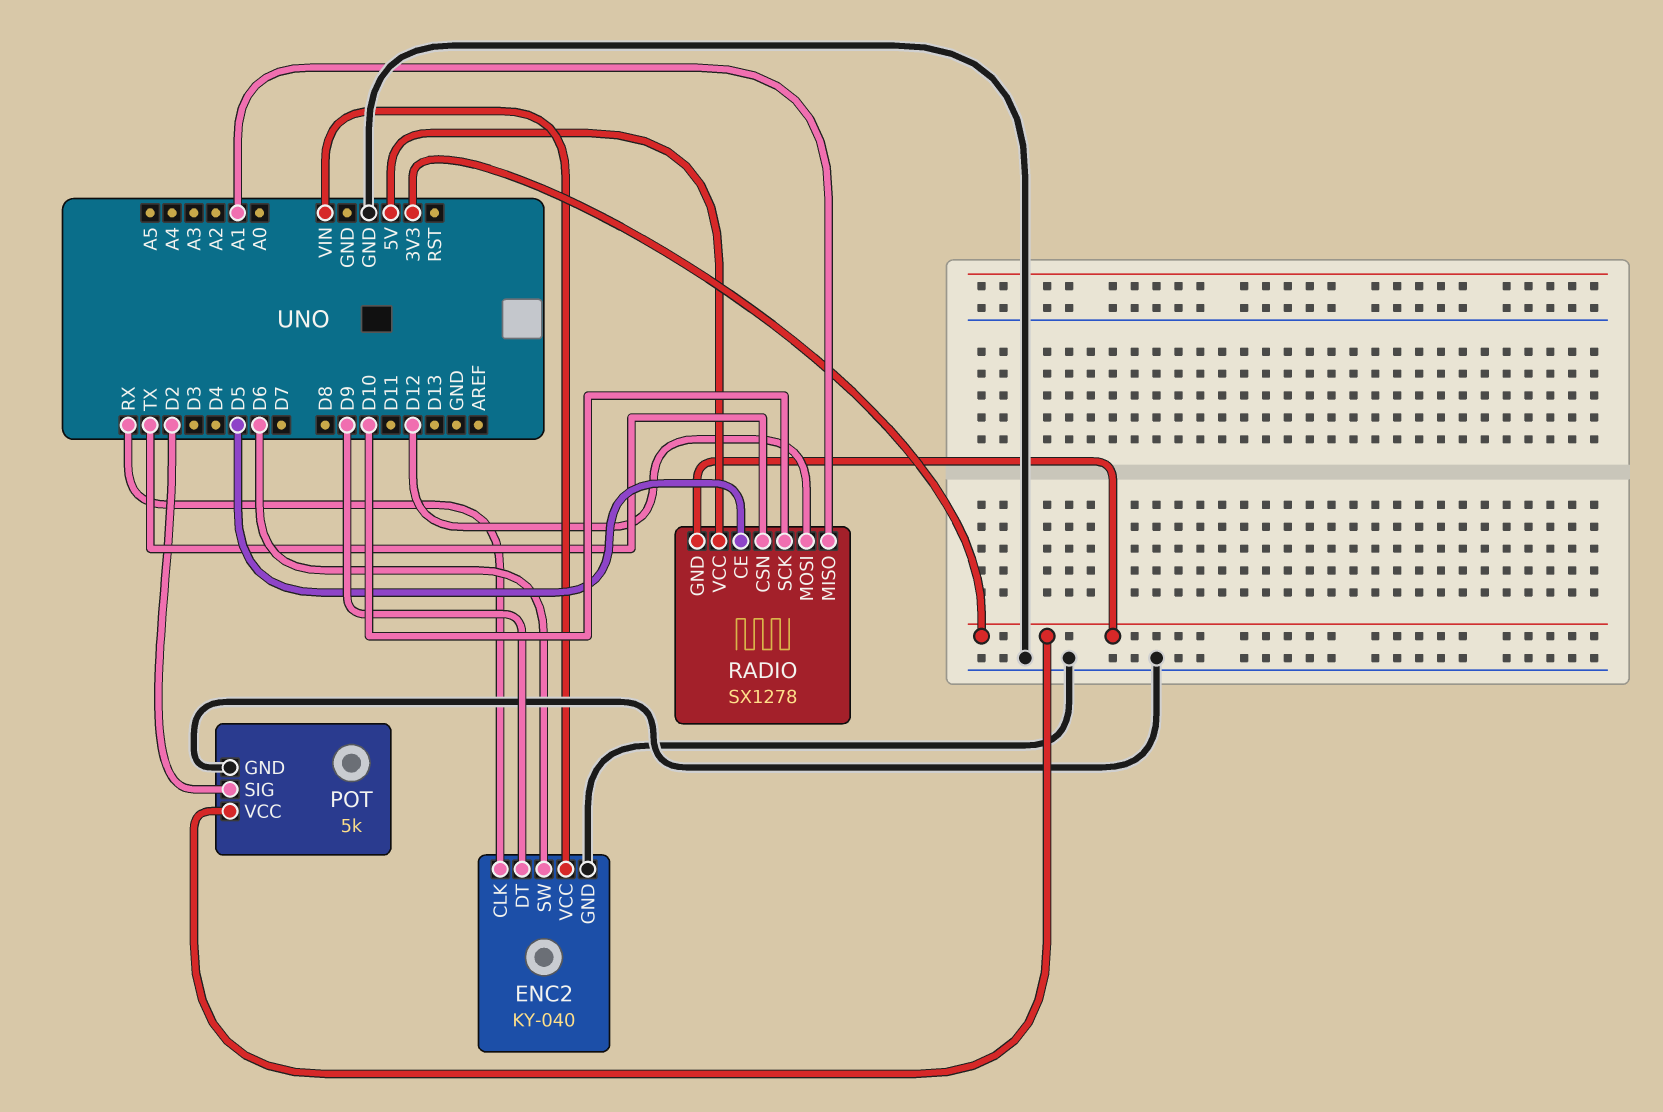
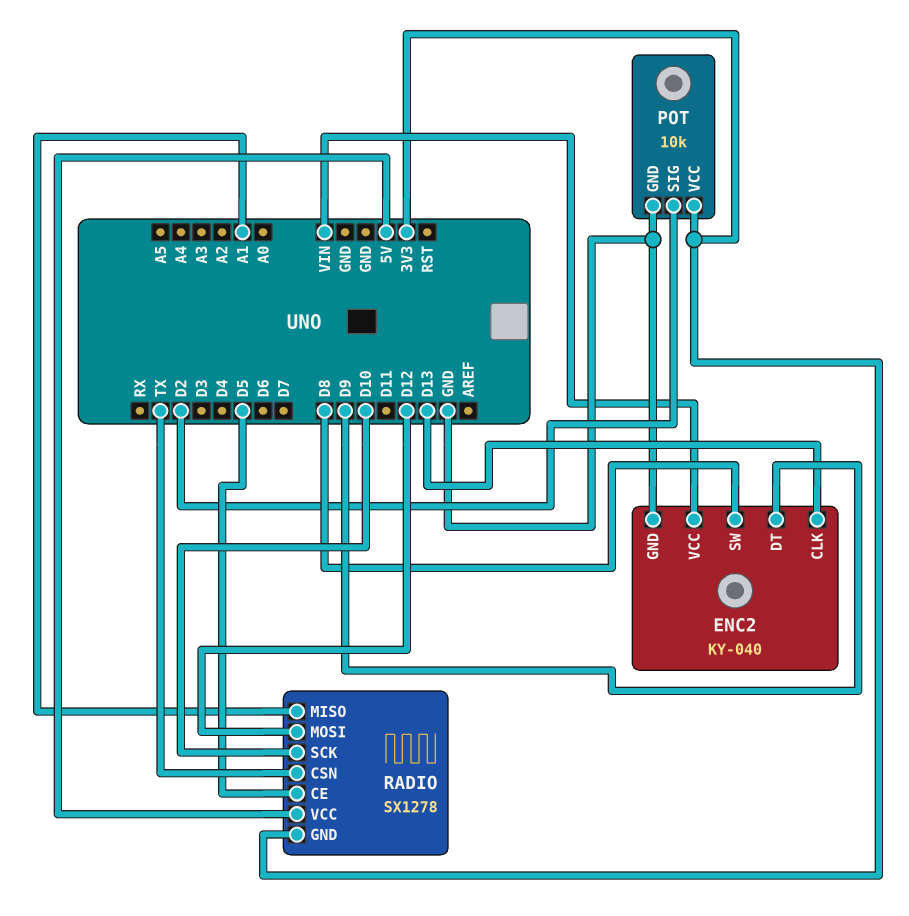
ENC2 pin CLK: RX -> D13
ENC2 pin SW: D6 -> D8
POT: 5k -> 10k

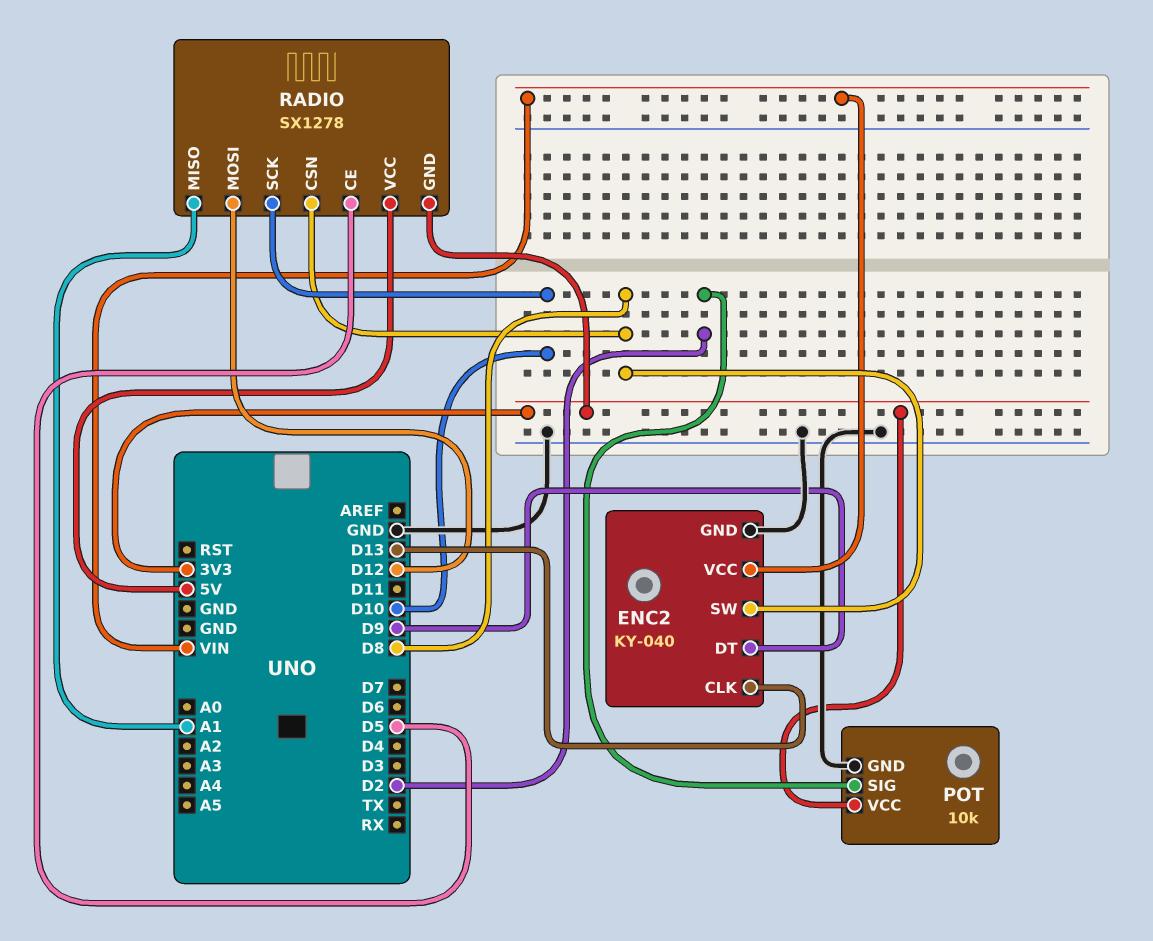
RADIO pin CSN: TX -> D8

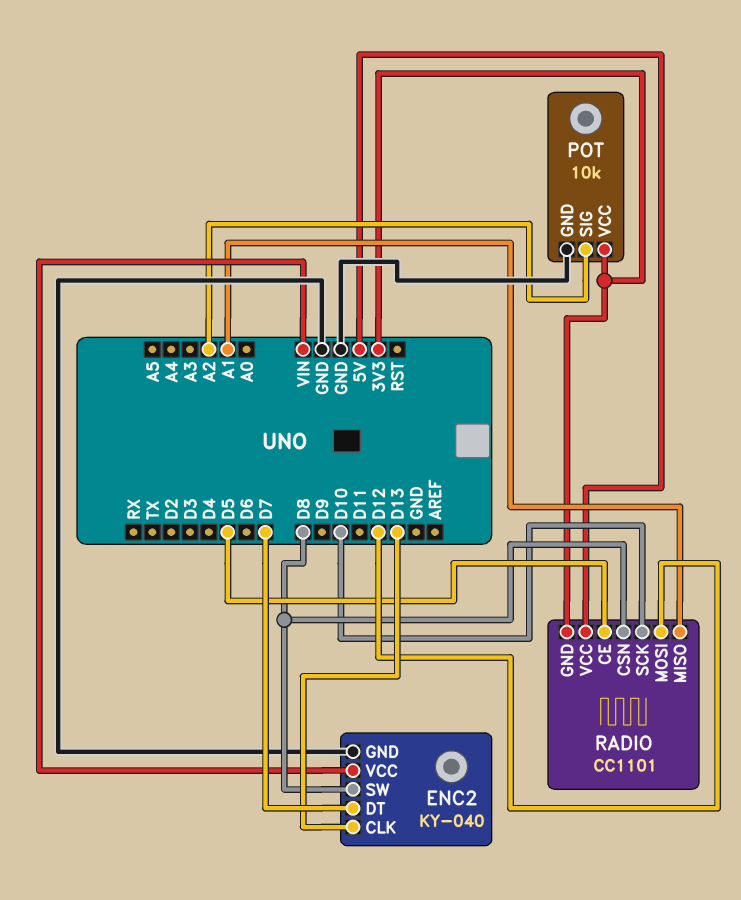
ENC2 pin DT: D9 -> D7
POT pin SIG: D2 -> A2
RADIO: SX1278 -> CC1101

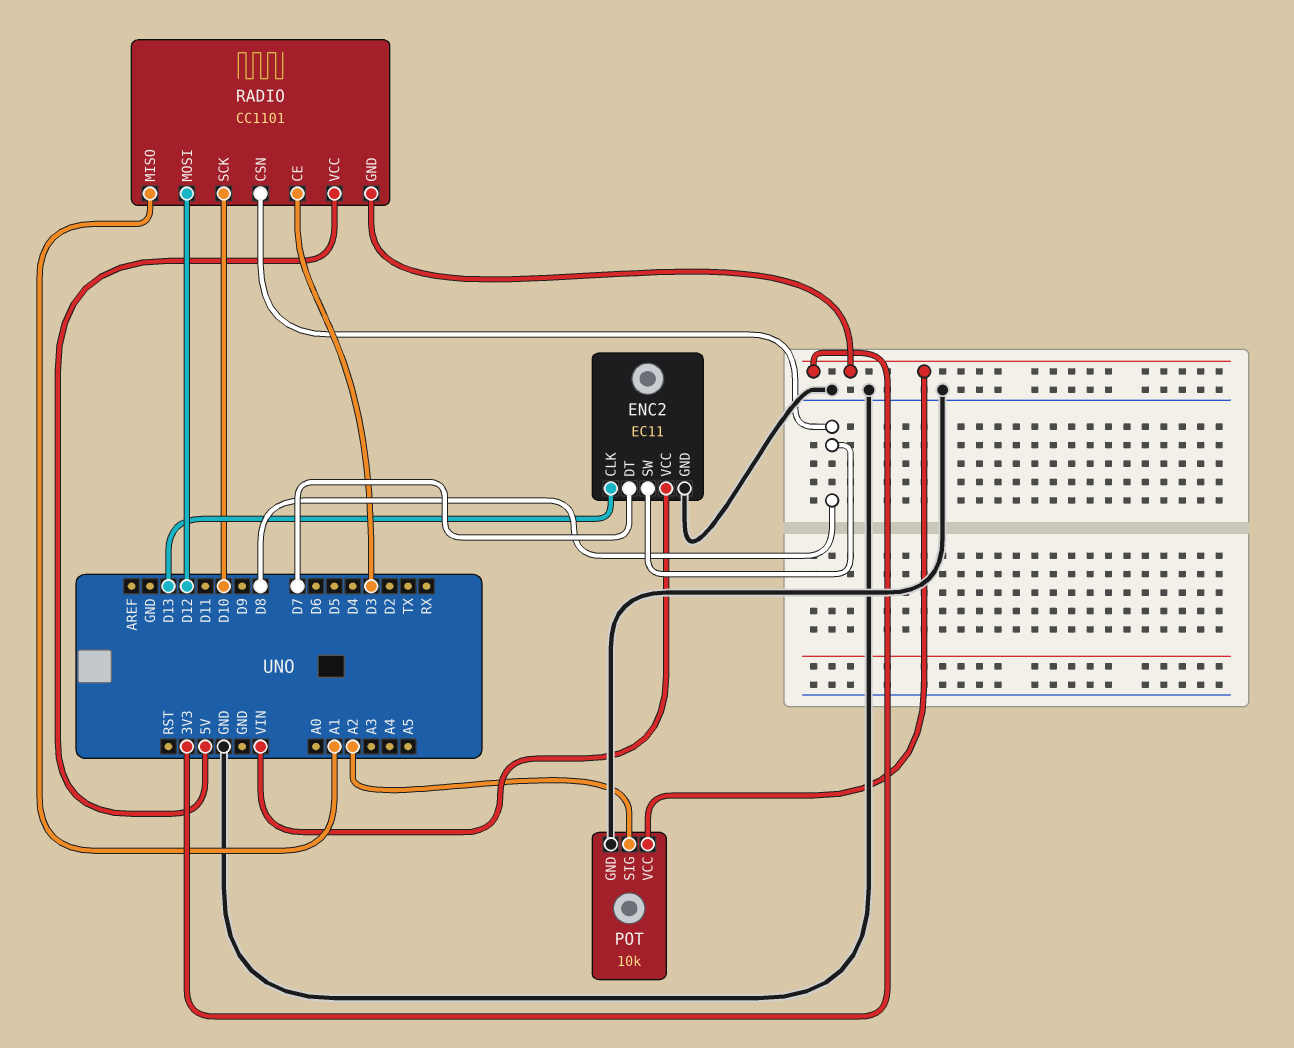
ENC2: KY-040 -> EC11
RADIO pin CE: D5 -> D3

